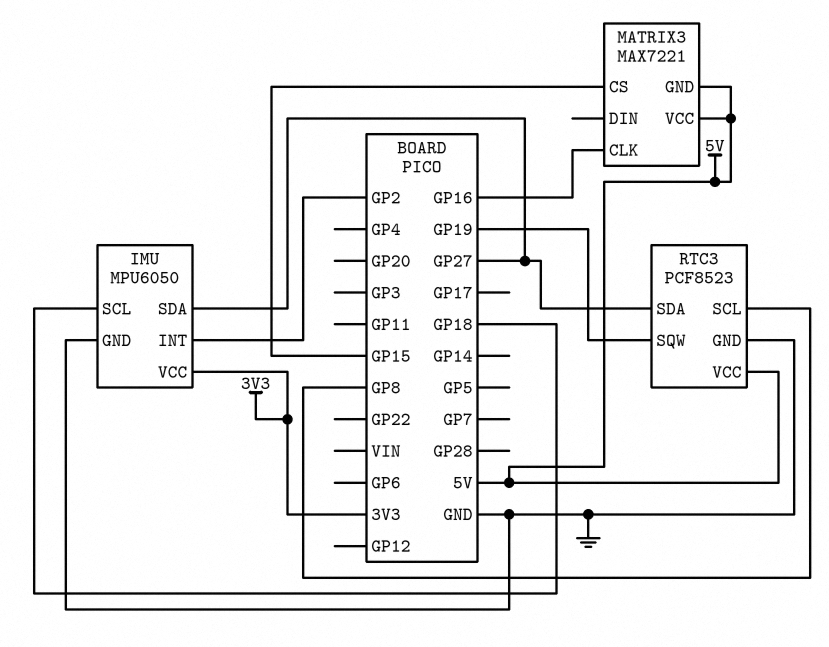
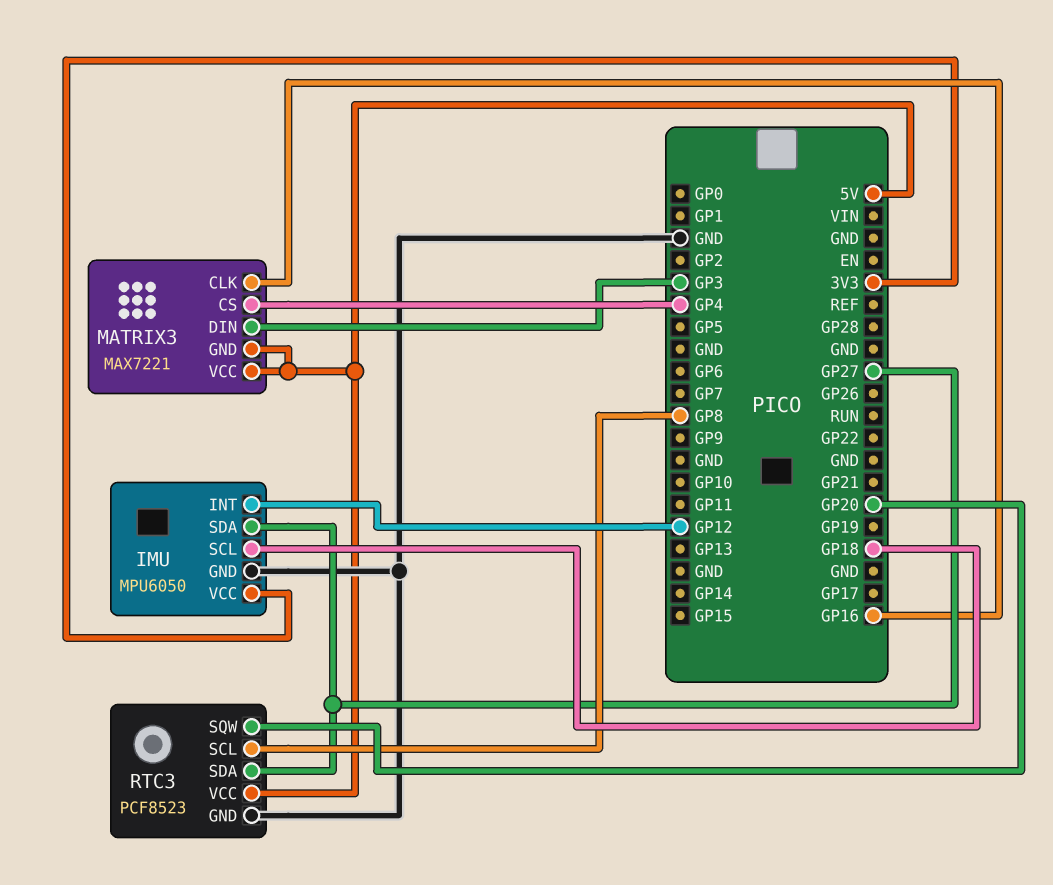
IMU pin INT: GP2 -> GP12
MATRIX3 pin CS: GP15 -> GP4
MATRIX3 pin DIN: none -> GP3
RTC3 pin SQW: GP19 -> GP20

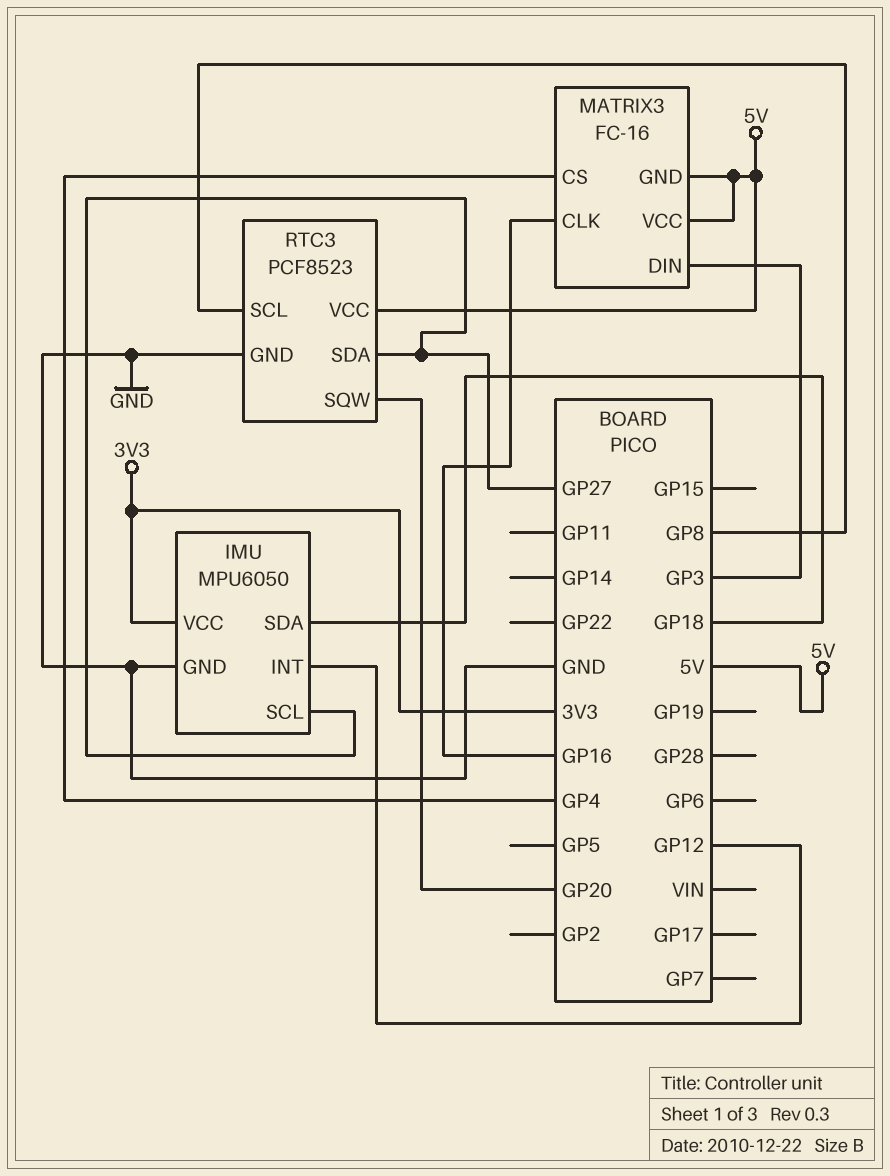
IMU pin SCL: GP18 -> GP27
IMU pin SDA: GP27 -> GP18
MATRIX3: MAX7221 -> FC-16

